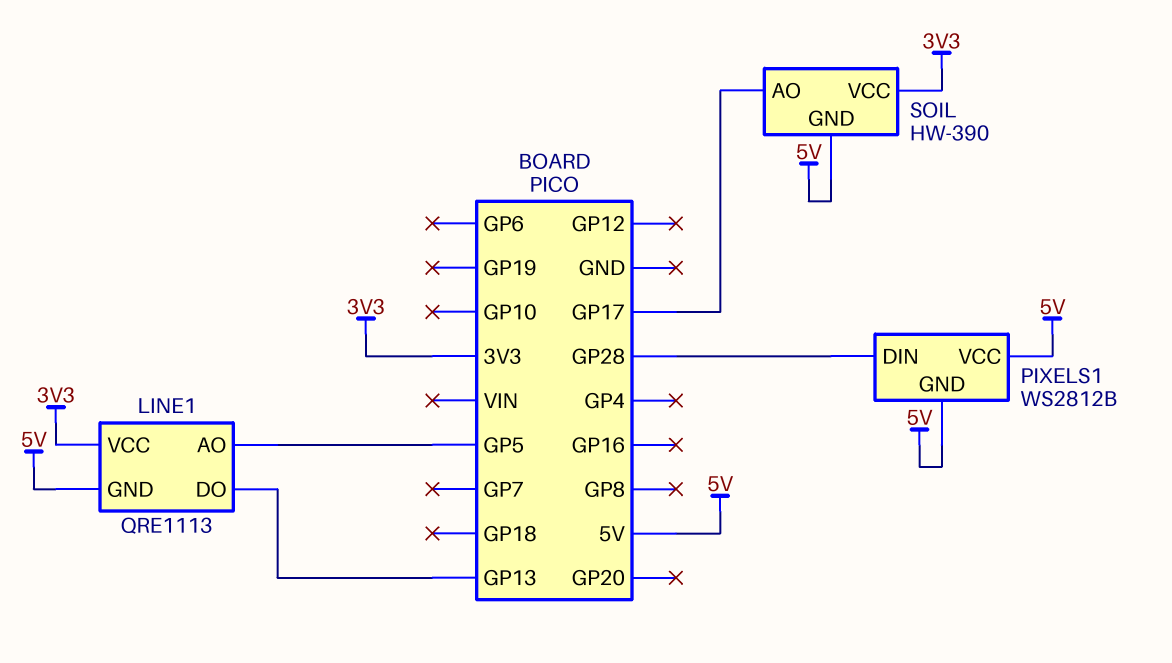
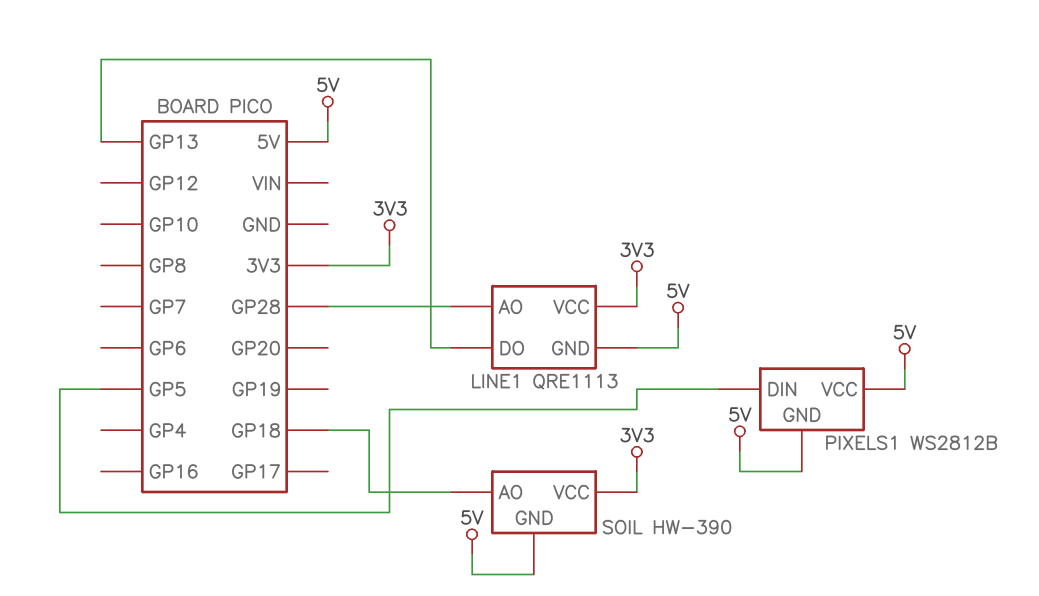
LINE1 pin AO: GP5 -> GP28
PIXELS1 pin DIN: GP28 -> GP5
SOIL pin AO: GP17 -> GP18

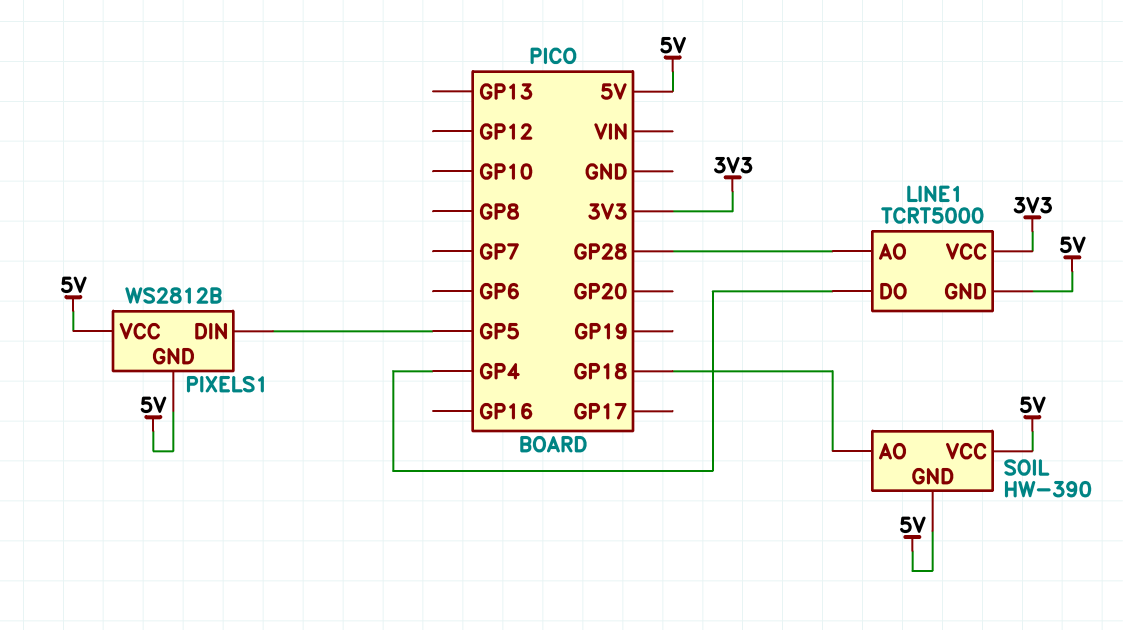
LINE1: QRE1113 -> TCRT5000
LINE1 pin DO: GP13 -> GP4
SOIL pin VCC: 3V3 -> 5V

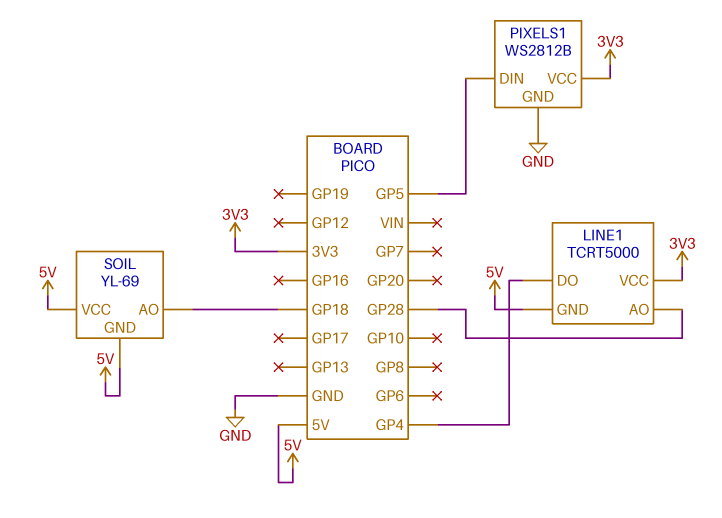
PIXELS1 pin GND: 5V -> GND
PIXELS1 pin VCC: 5V -> 3V3
SOIL: HW-390 -> YL-69

